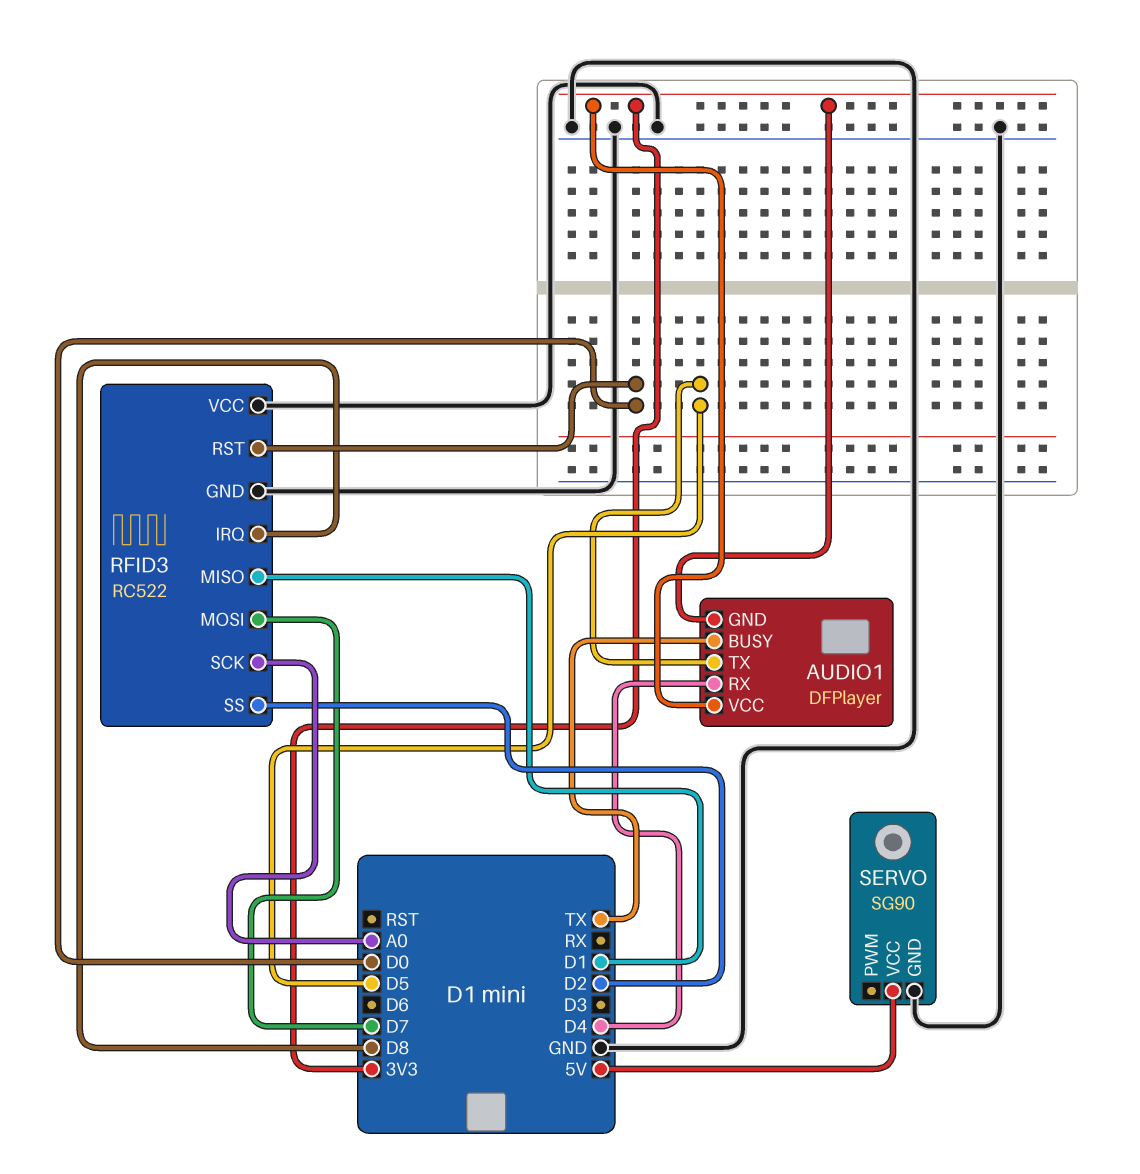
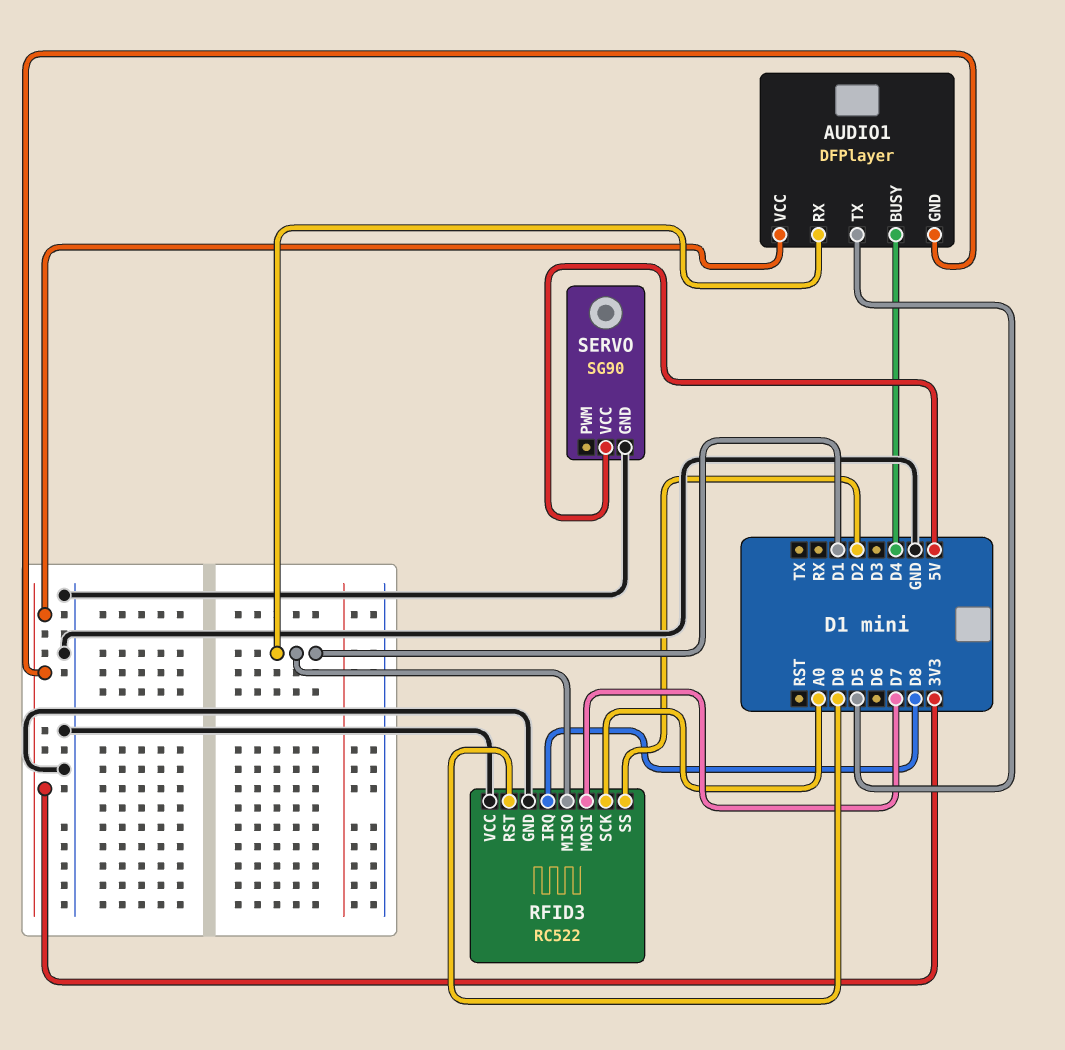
AUDIO1 pin BUSY: TX -> D4
AUDIO1 pin RX: D4 -> D1

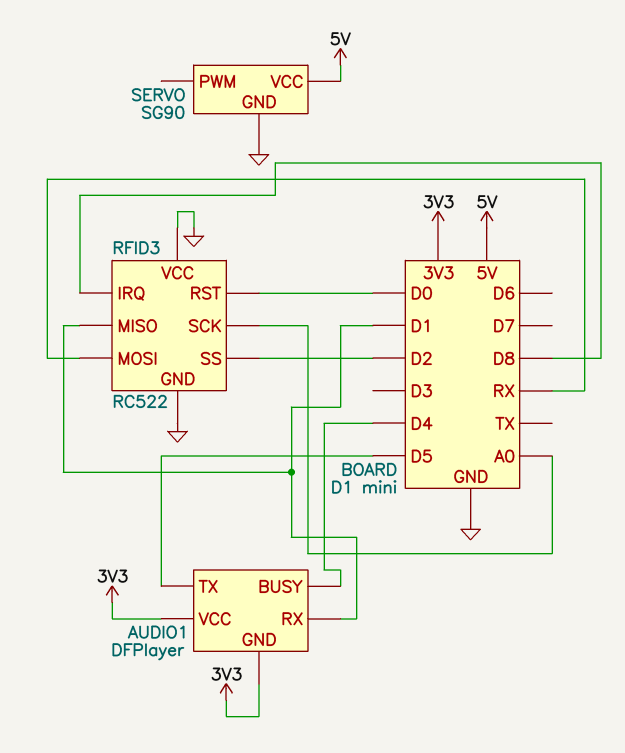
RFID3 pin MOSI: D7 -> RX

